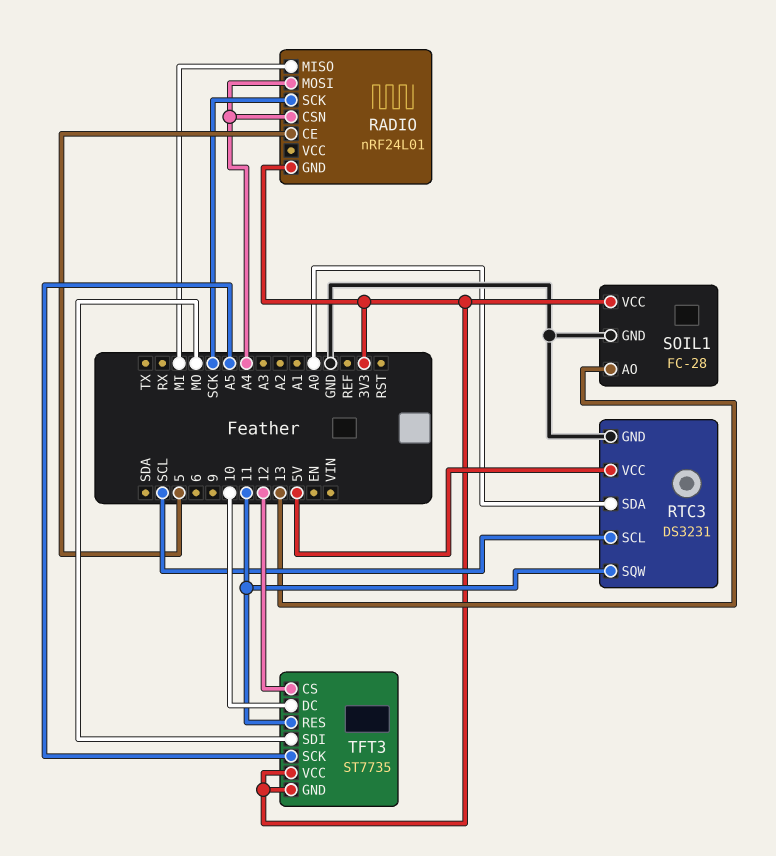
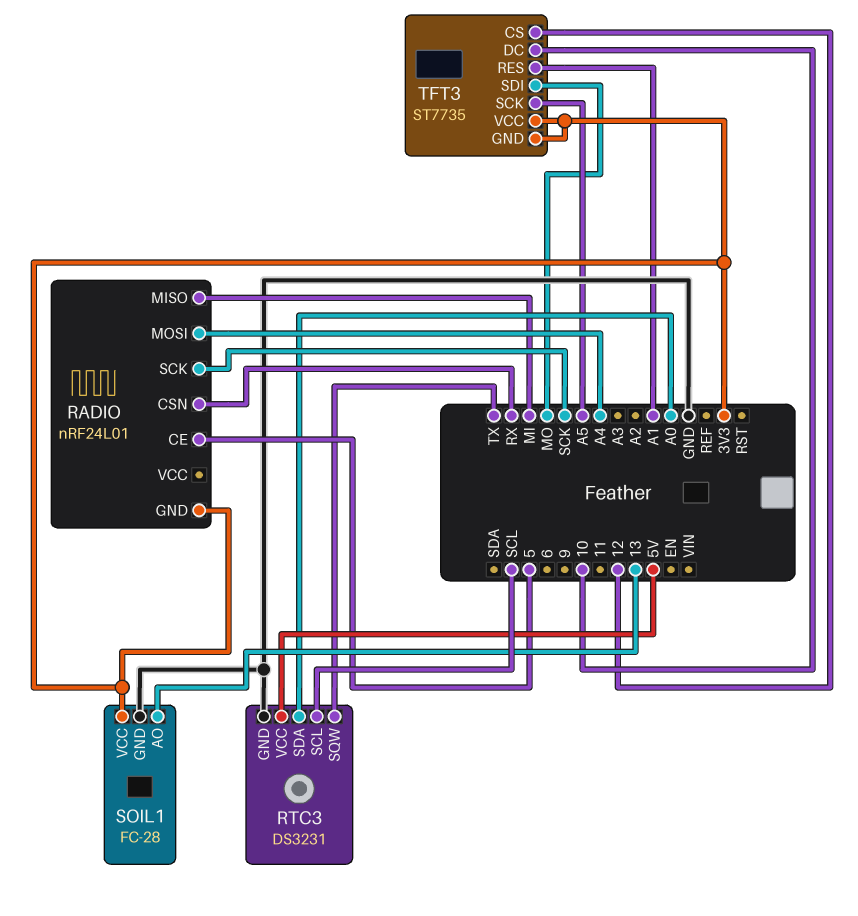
RADIO pin CSN: A4 -> RX
RTC3 pin SQW: 11 -> TX
TFT3 pin RES: 11 -> A1

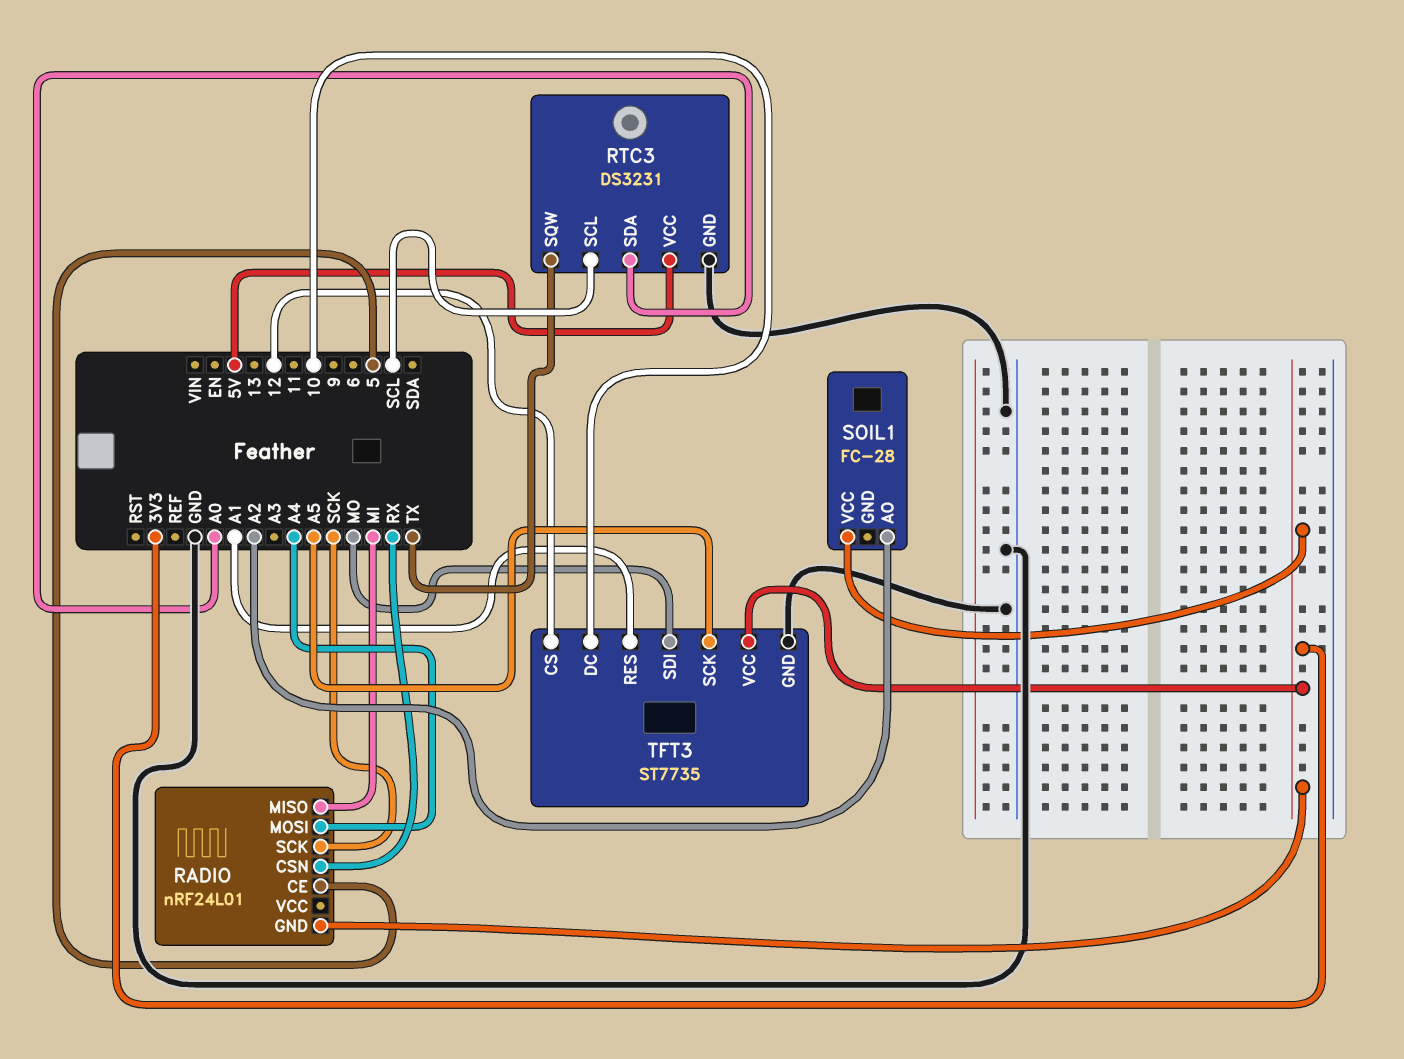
SOIL1 pin AO: 13 -> A2
SOIL1 pin GND: GND -> none
TFT3 pin GND: 3V3 -> GND

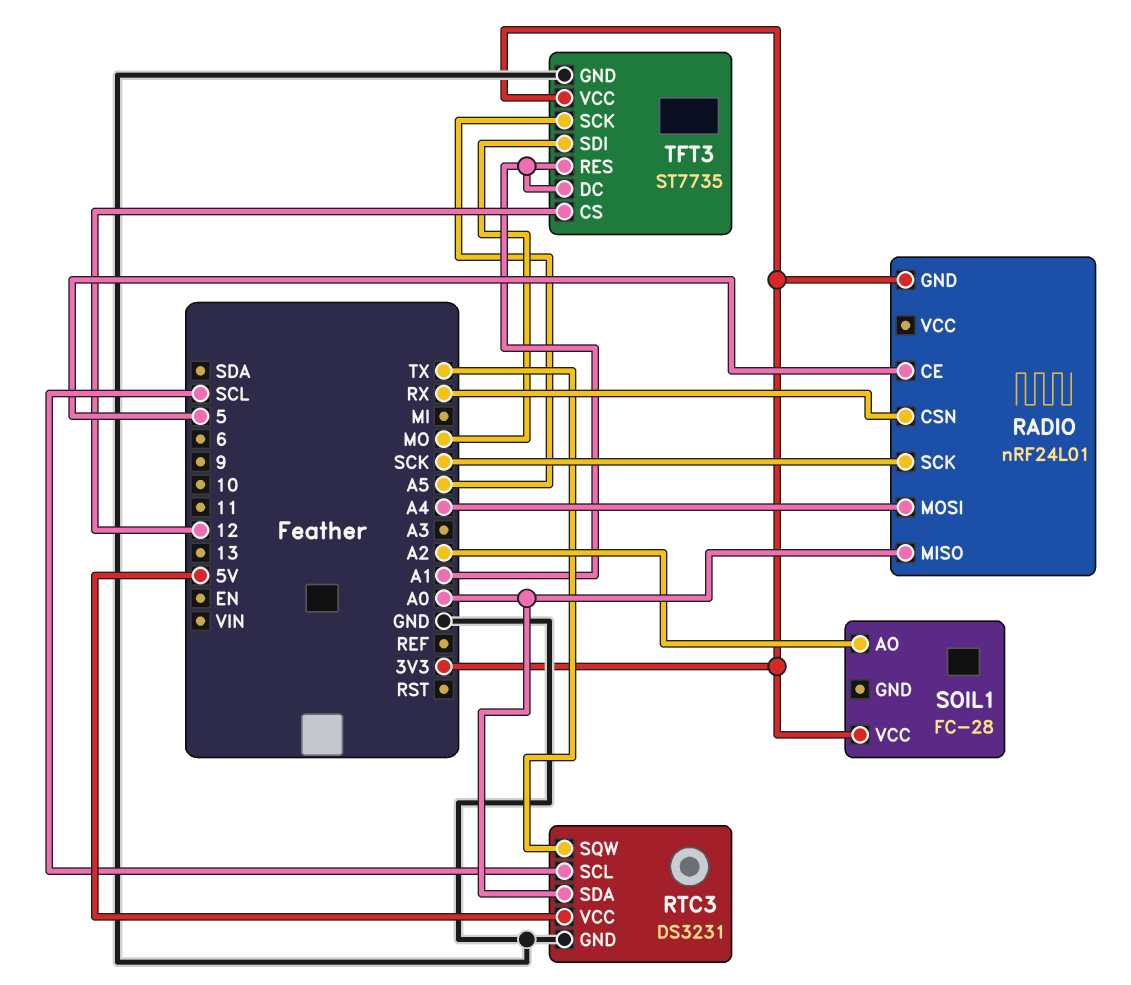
RADIO pin MISO: MI -> A0
TFT3 pin DC: 10 -> A1

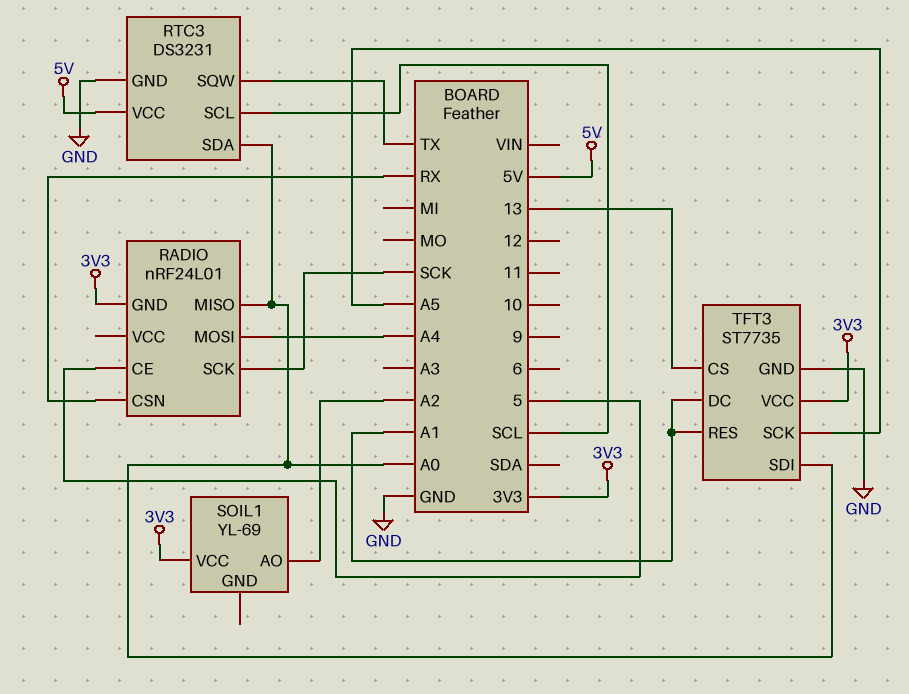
SOIL1: FC-28 -> YL-69
TFT3 pin CS: 12 -> 13
TFT3 pin SDI: MO -> A0

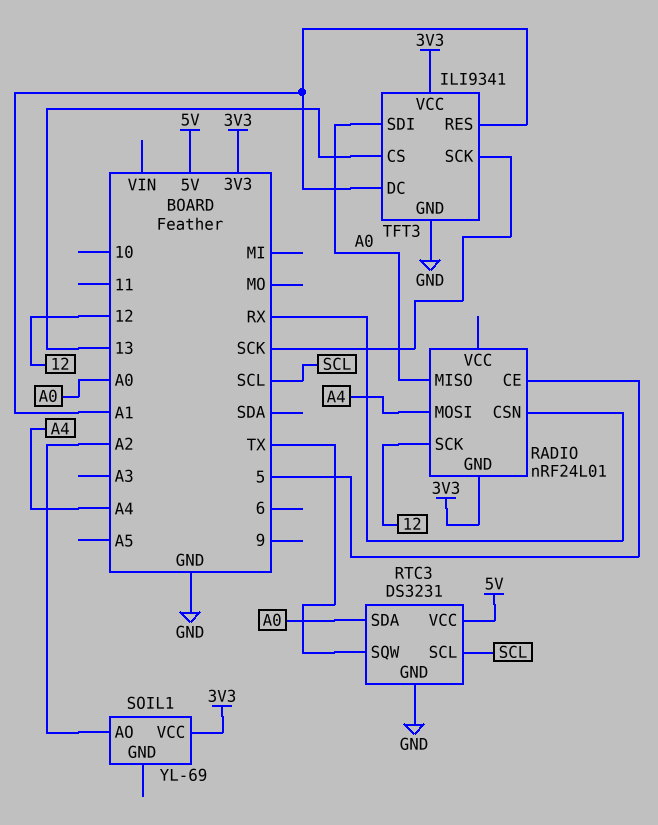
RADIO pin SCK: SCK -> 12
TFT3: ST7735 -> ILI9341
TFT3 pin SCK: A5 -> SCK

